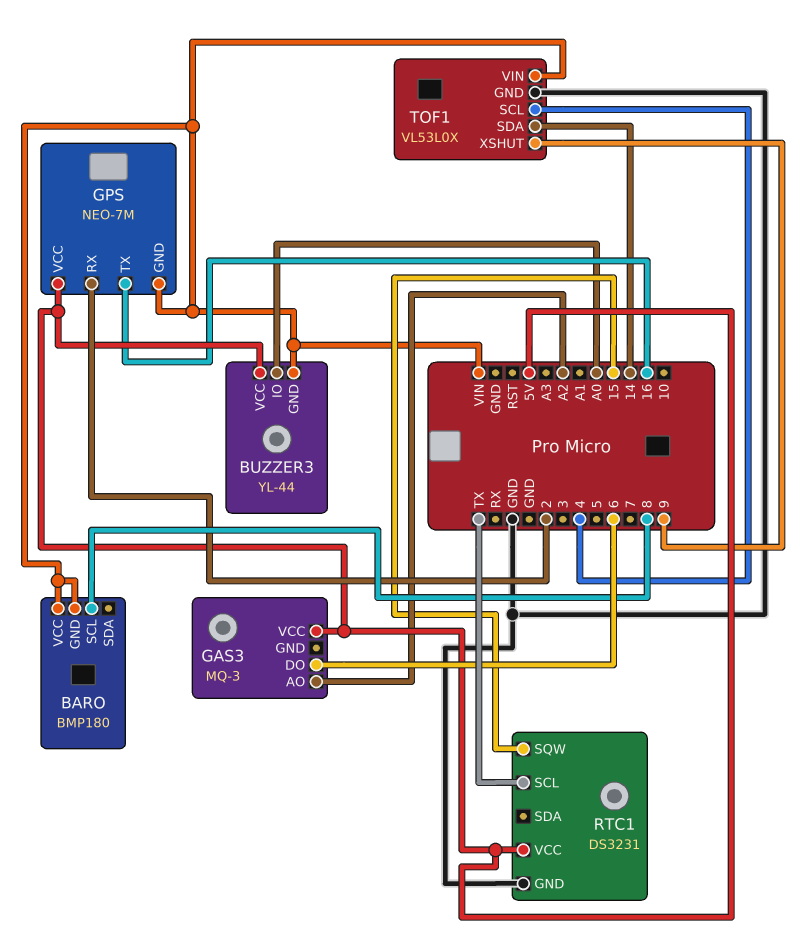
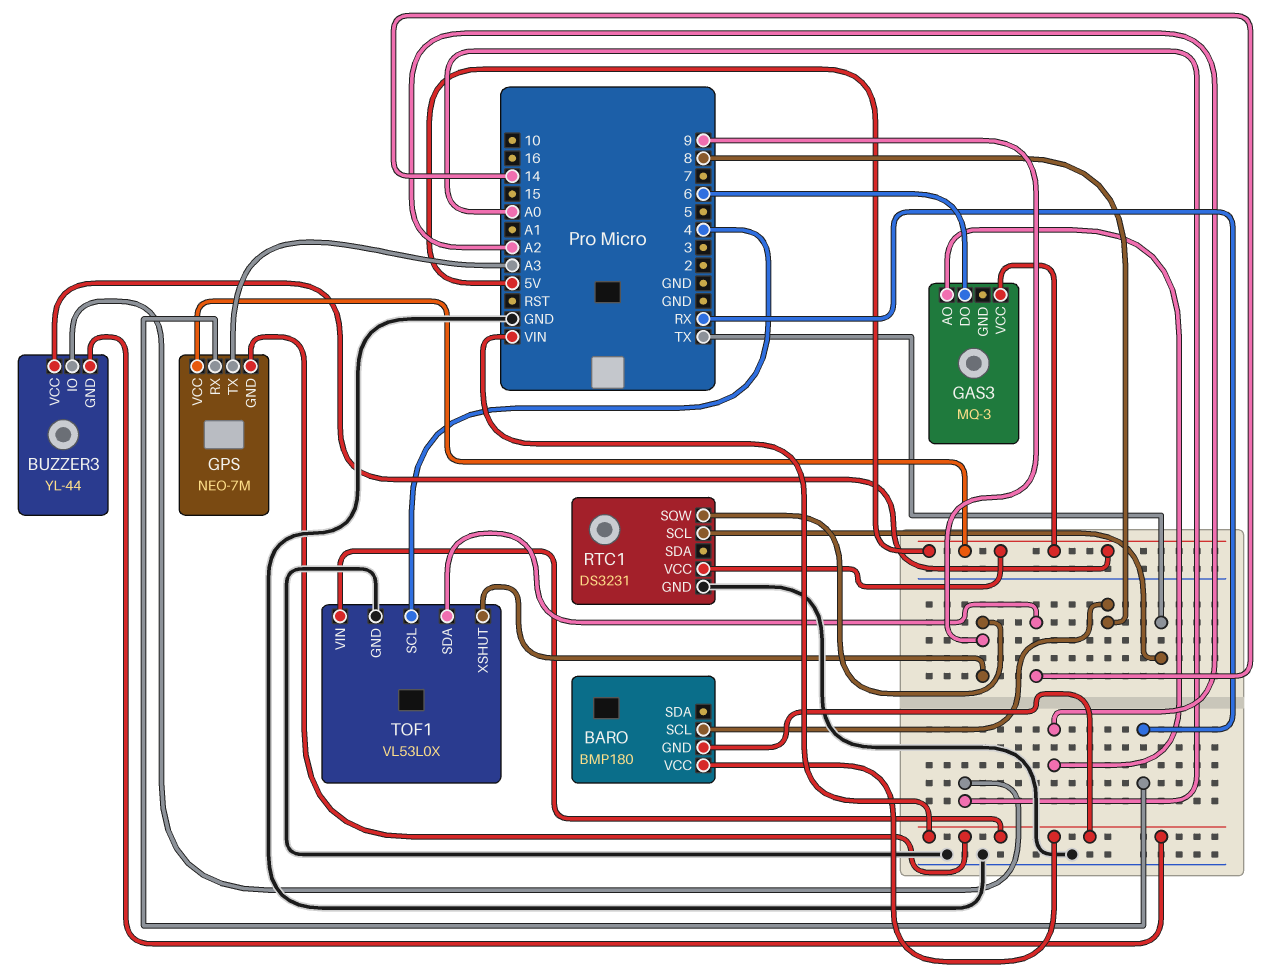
GPS pin RX: 2 -> RX
GPS pin TX: 16 -> A3
RTC1 pin SQW: 15 -> 9

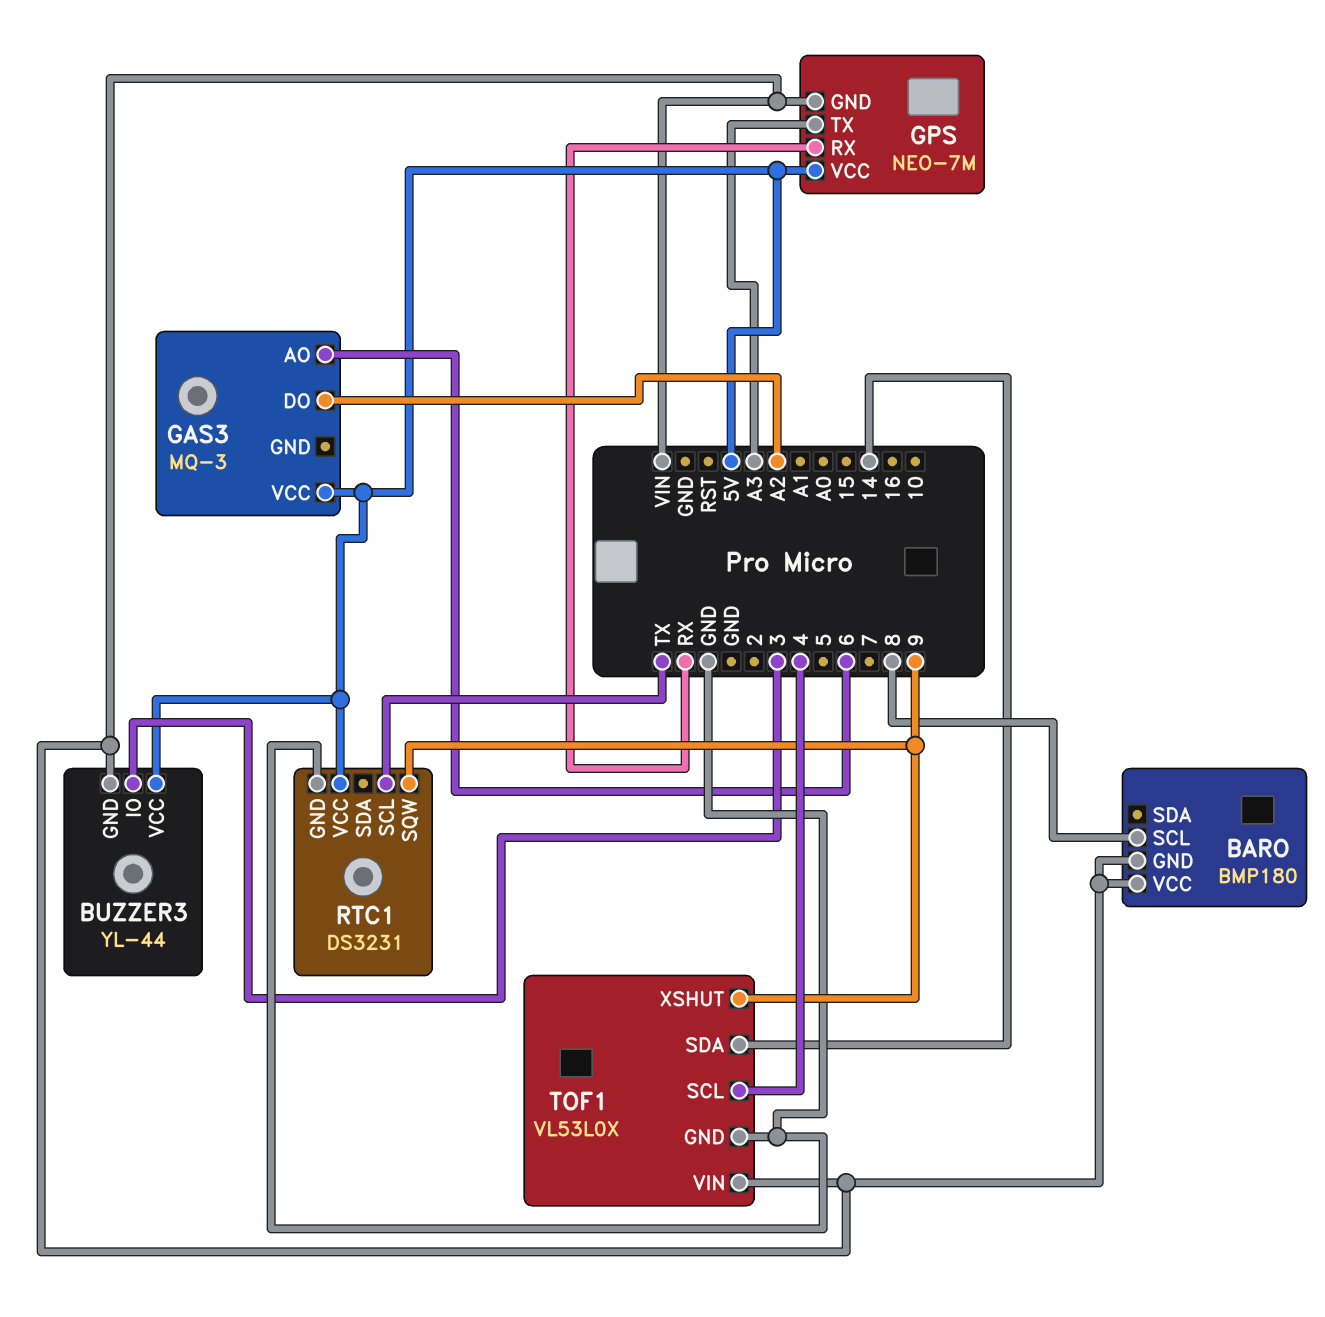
BUZZER3 pin IO: A0 -> 3
GAS3 pin AO: A2 -> 6
GAS3 pin DO: 6 -> A2

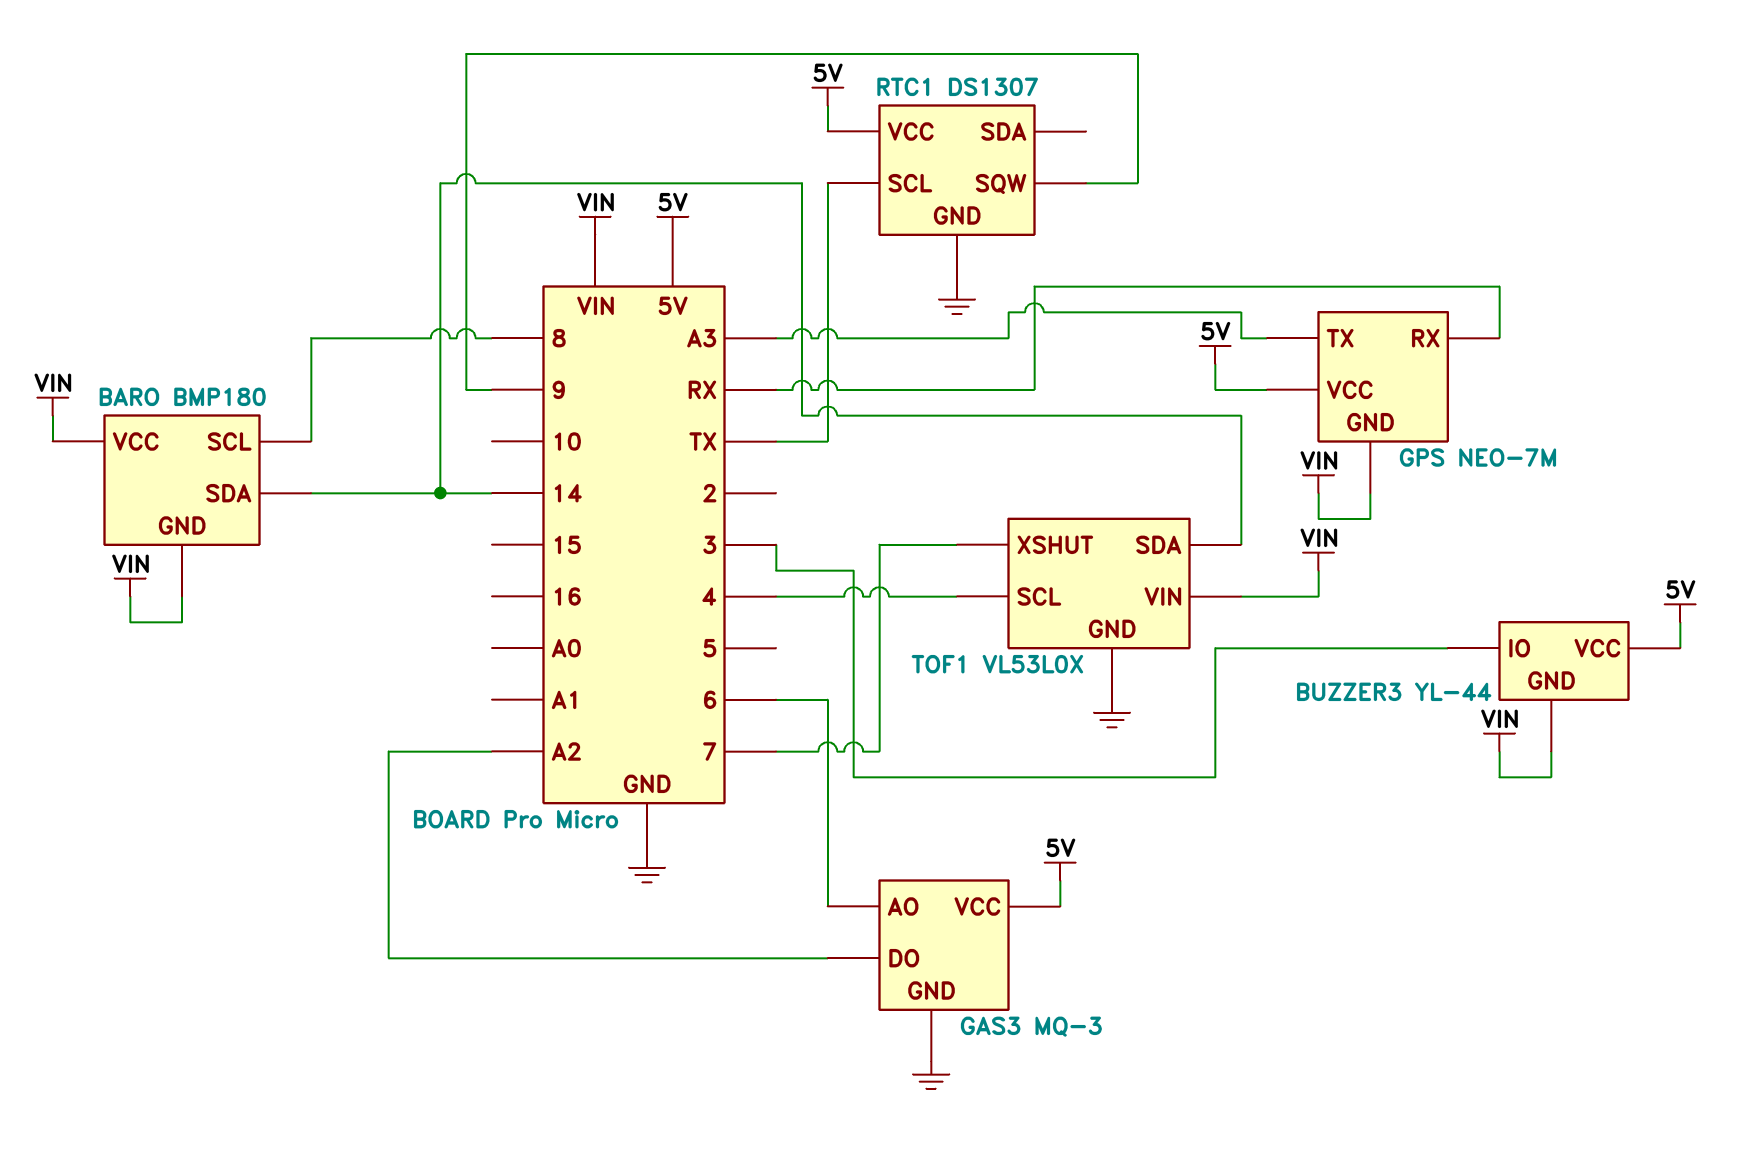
BARO pin SDA: none -> 14
GAS3 pin GND: none -> GND
RTC1: DS3231 -> DS1307
TOF1 pin XSHUT: 9 -> 7

